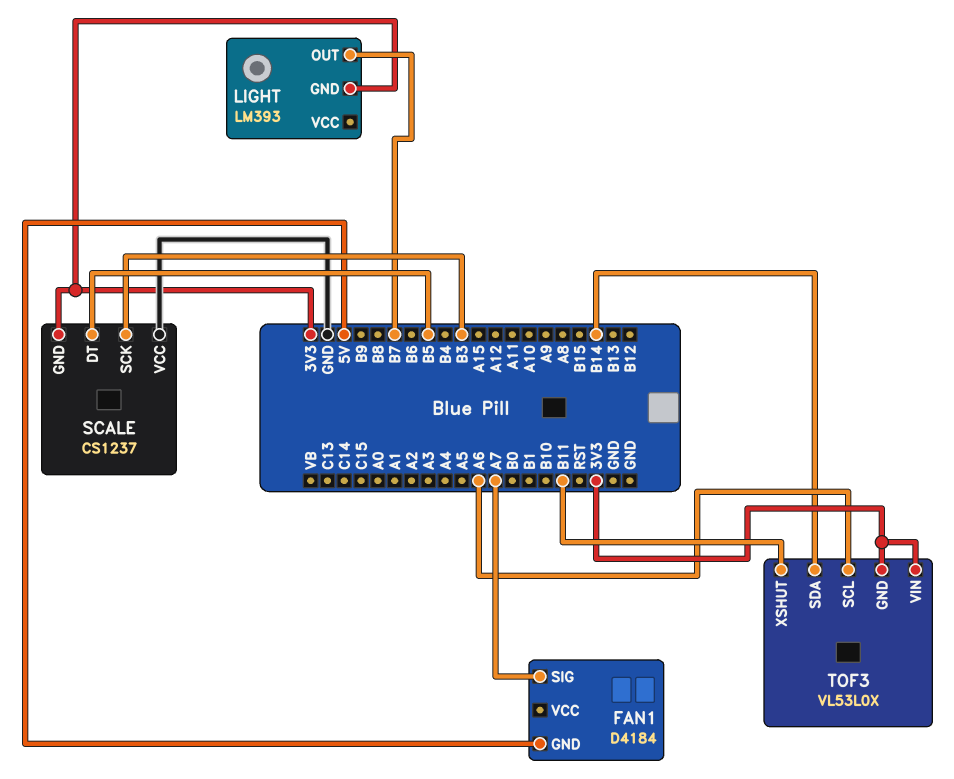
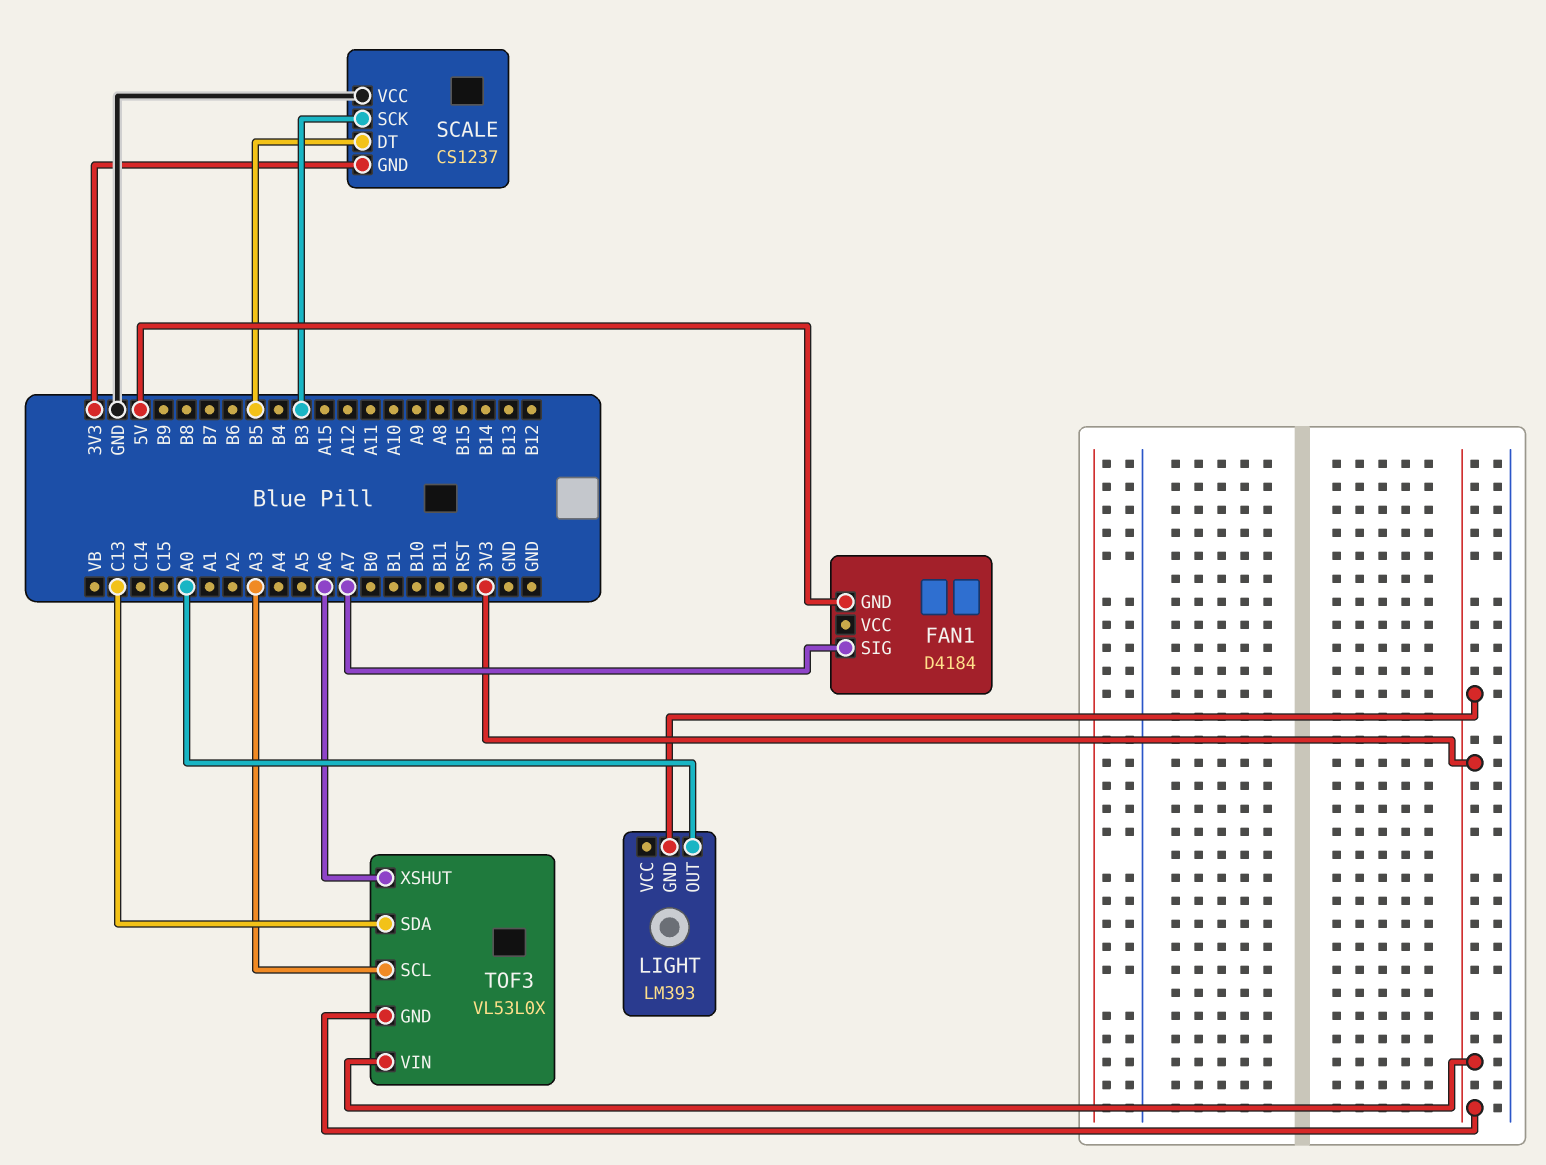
LIGHT pin OUT: B7 -> A0
TOF3 pin SCL: A6 -> A3
TOF3 pin SDA: B14 -> C13
TOF3 pin XSHUT: B11 -> A6

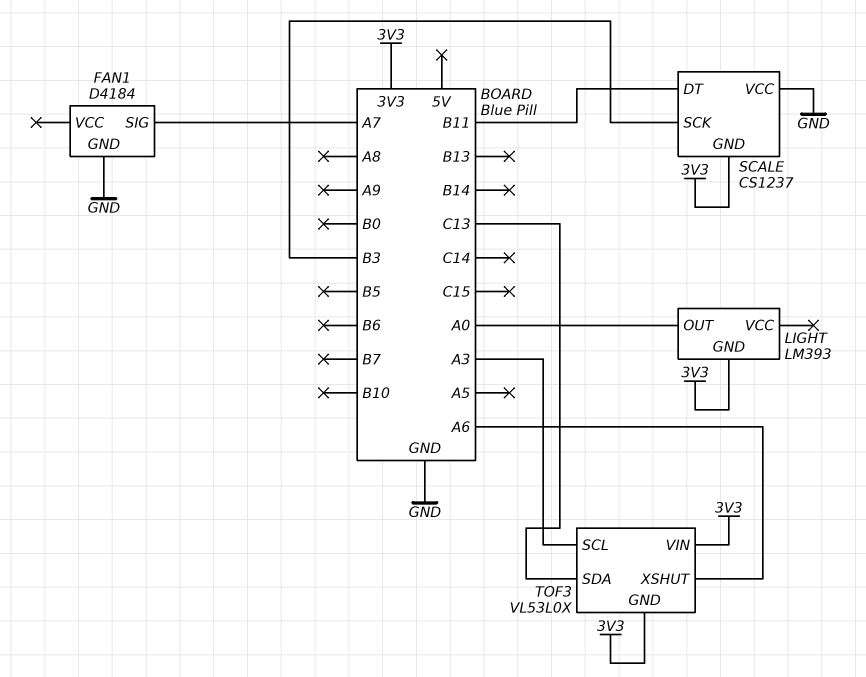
FAN1 pin GND: 5V -> GND
SCALE pin DT: B5 -> B11

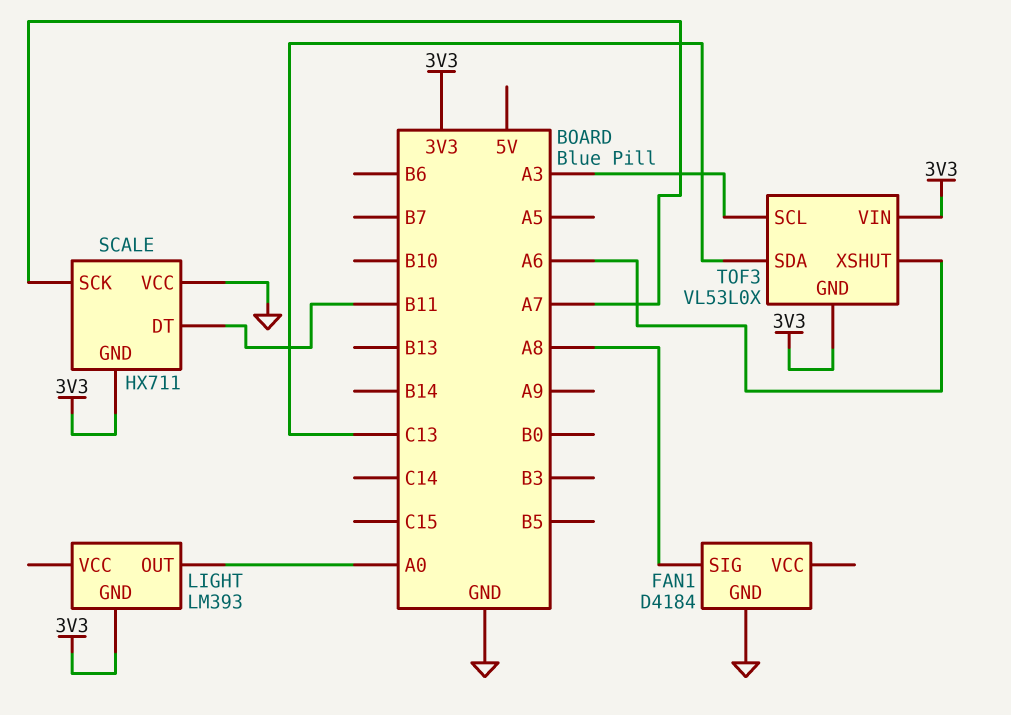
FAN1 pin SIG: A7 -> A8
SCALE: CS1237 -> HX711
SCALE pin SCK: B3 -> A7

